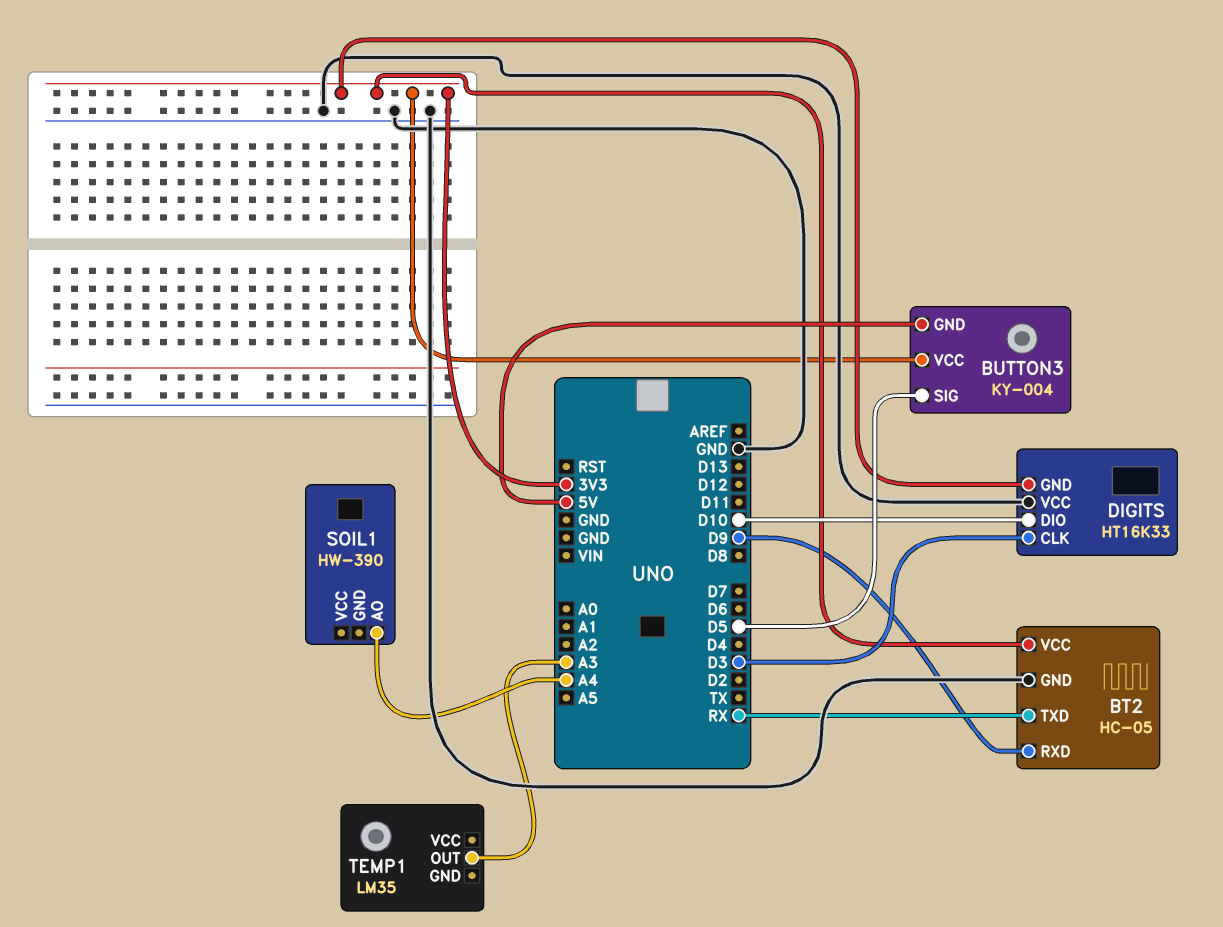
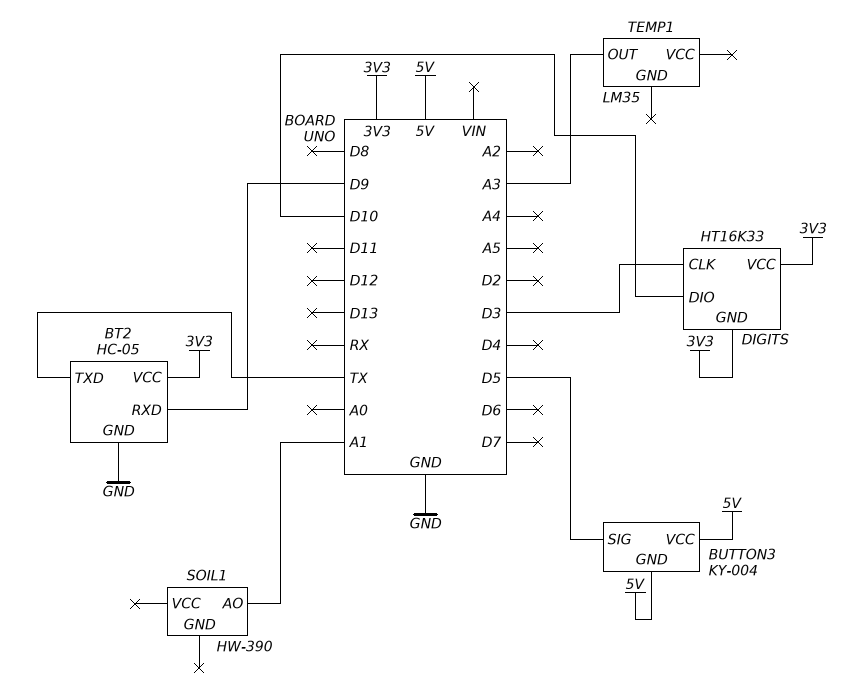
BT2 pin TXD: RX -> TX
BUTTON3 pin VCC: 3V3 -> 5V
DIGITS pin VCC: GND -> 3V3
SOIL1 pin AO: A4 -> A1

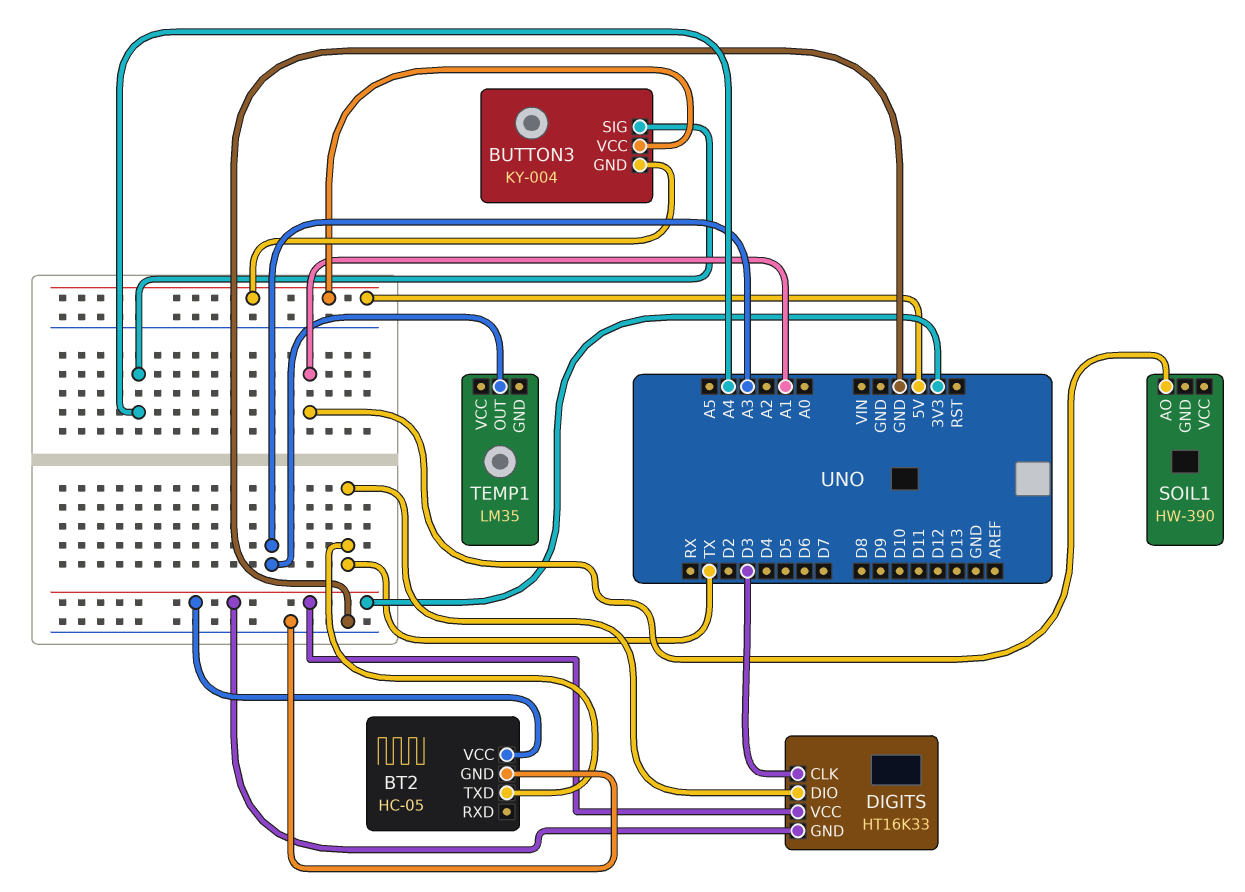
BT2 pin RXD: D9 -> none
BUTTON3 pin SIG: D5 -> A4
DIGITS pin DIO: D10 -> TX

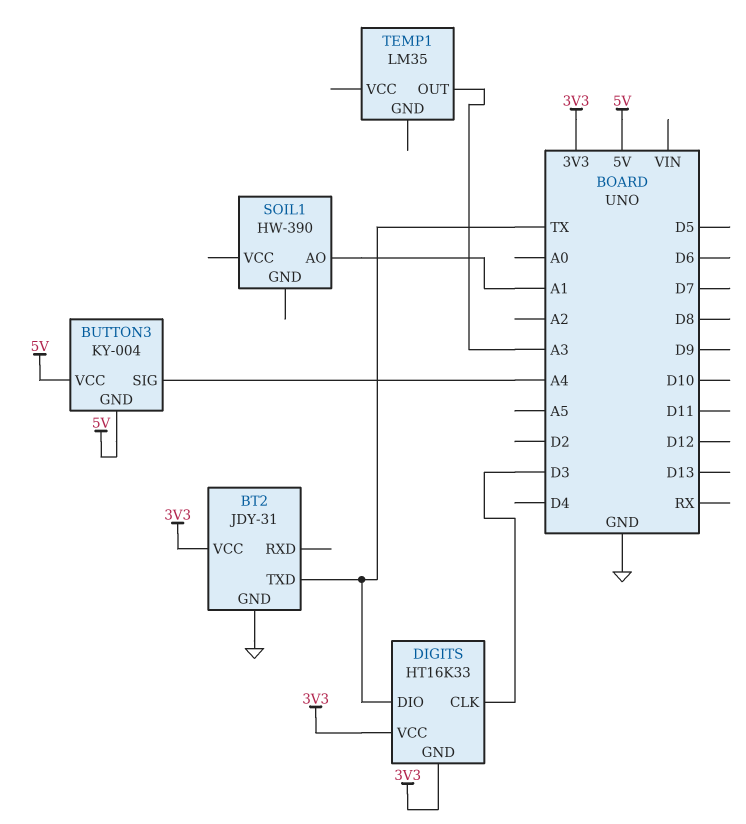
BT2: HC-05 -> JDY-31

